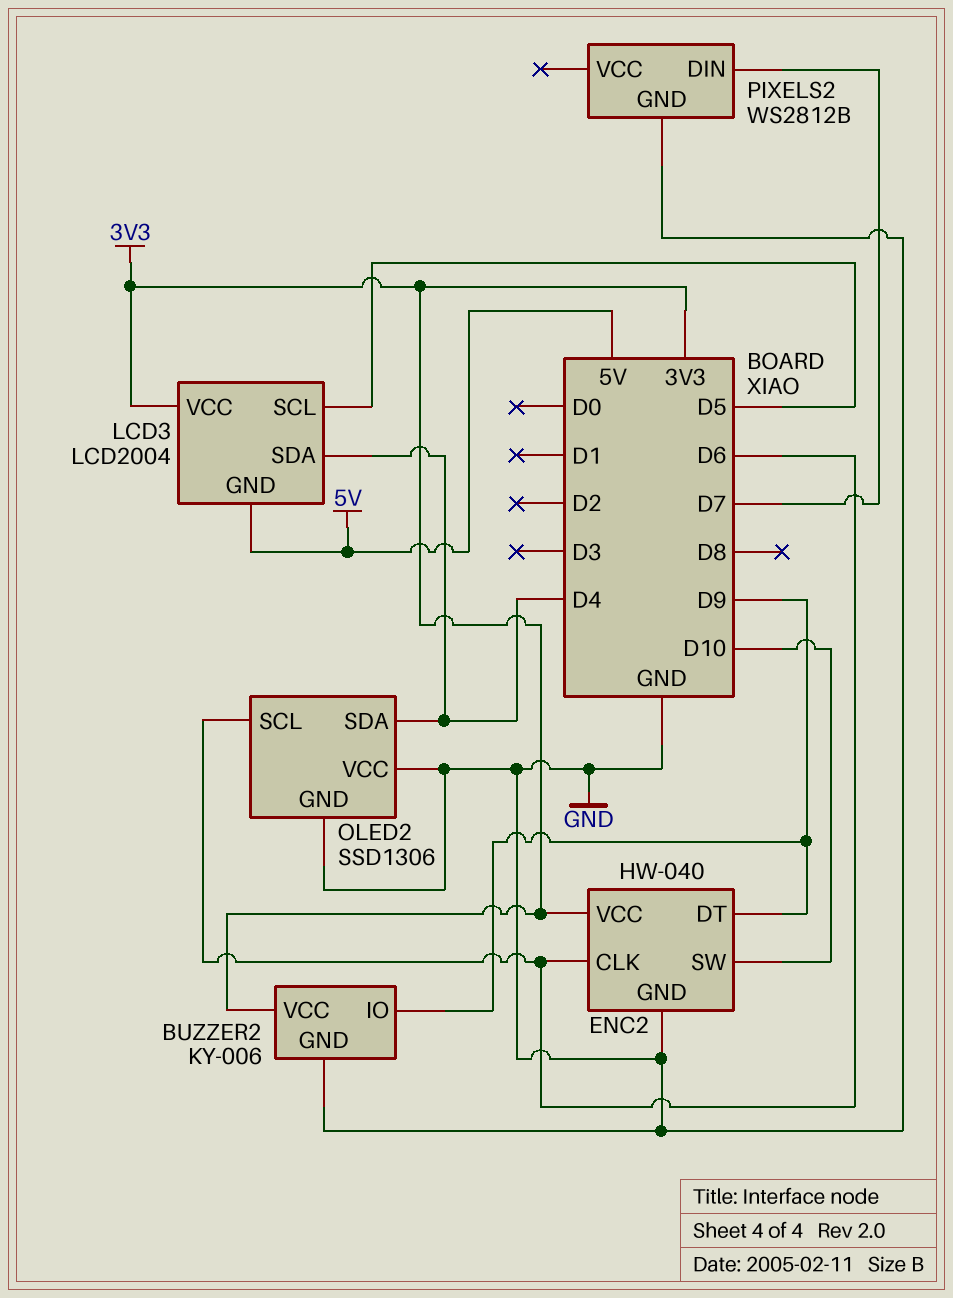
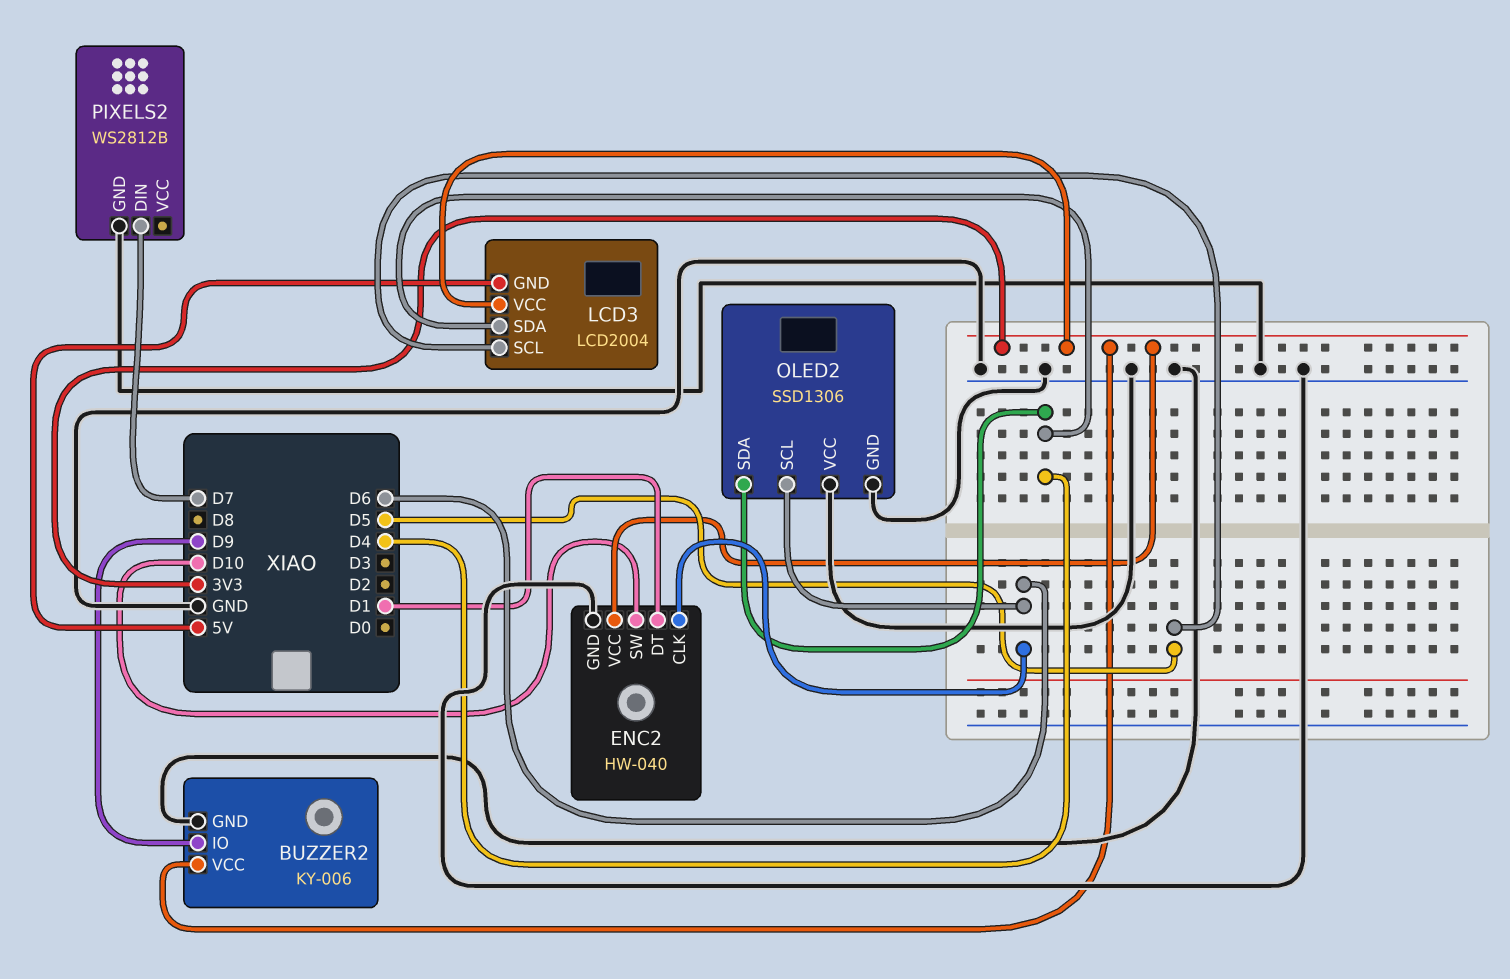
ENC2 pin DT: D9 -> D1

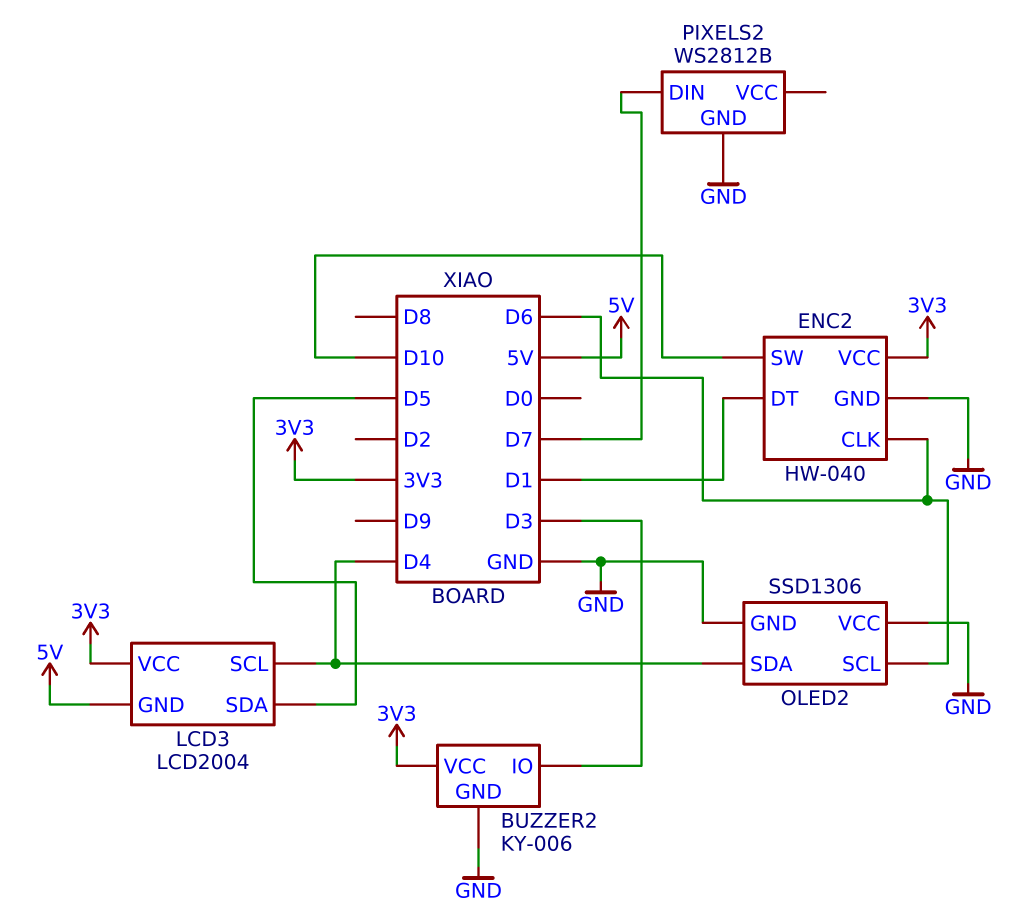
BUZZER2 pin IO: D9 -> D3
LCD3 pin SCL: D5 -> D4
LCD3 pin SDA: D4 -> D5

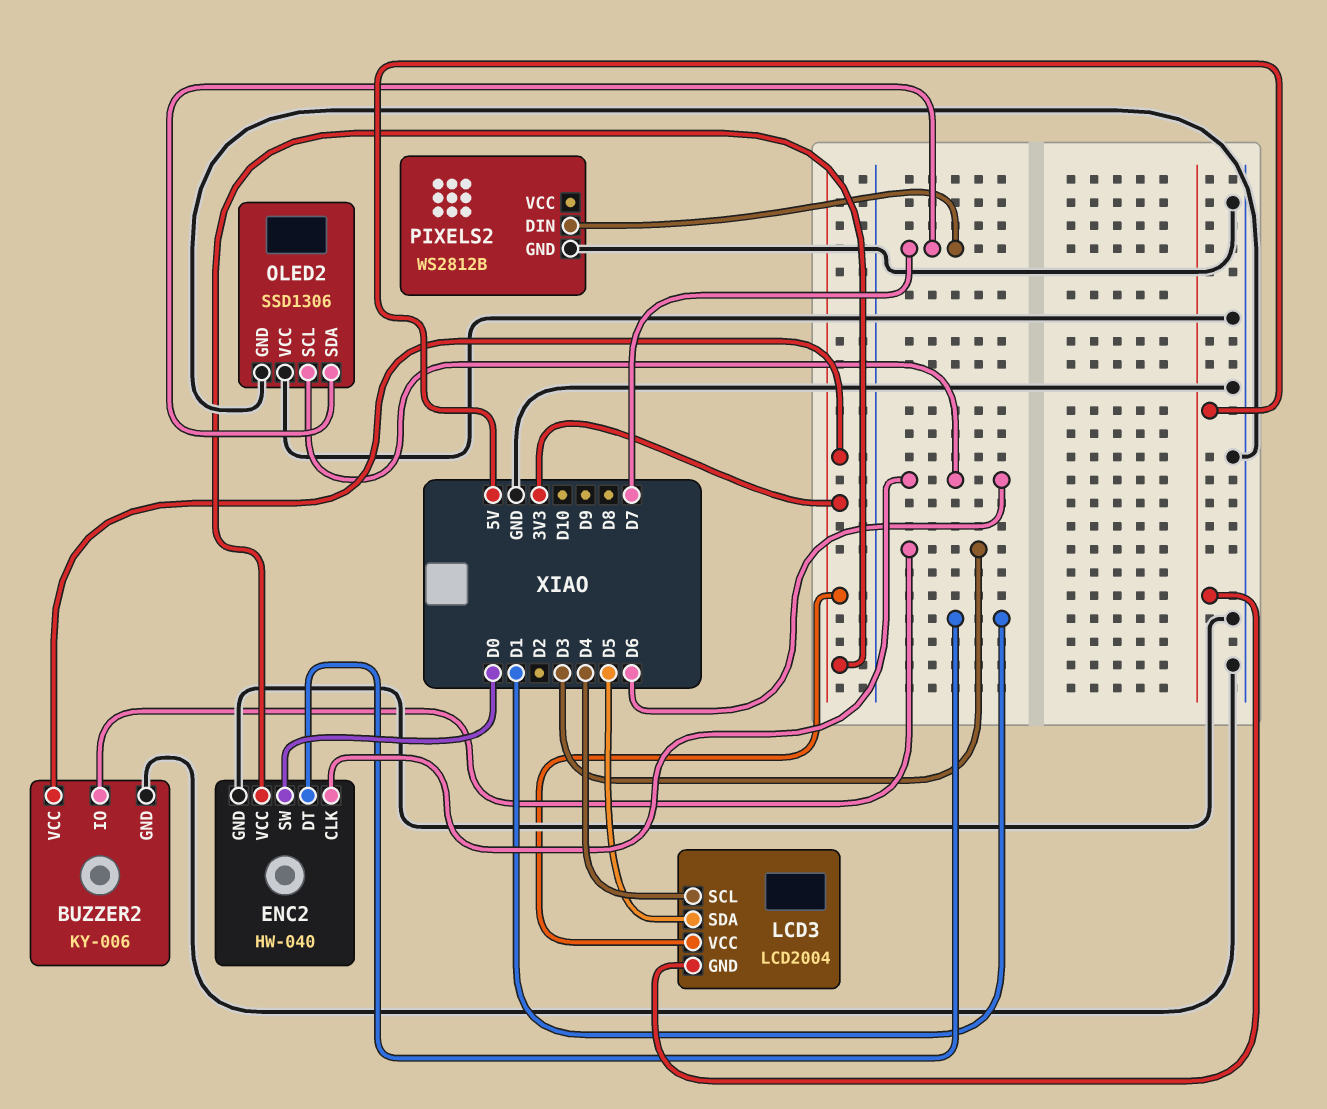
ENC2 pin SW: D10 -> D0
OLED2 pin SDA: D4 -> D7

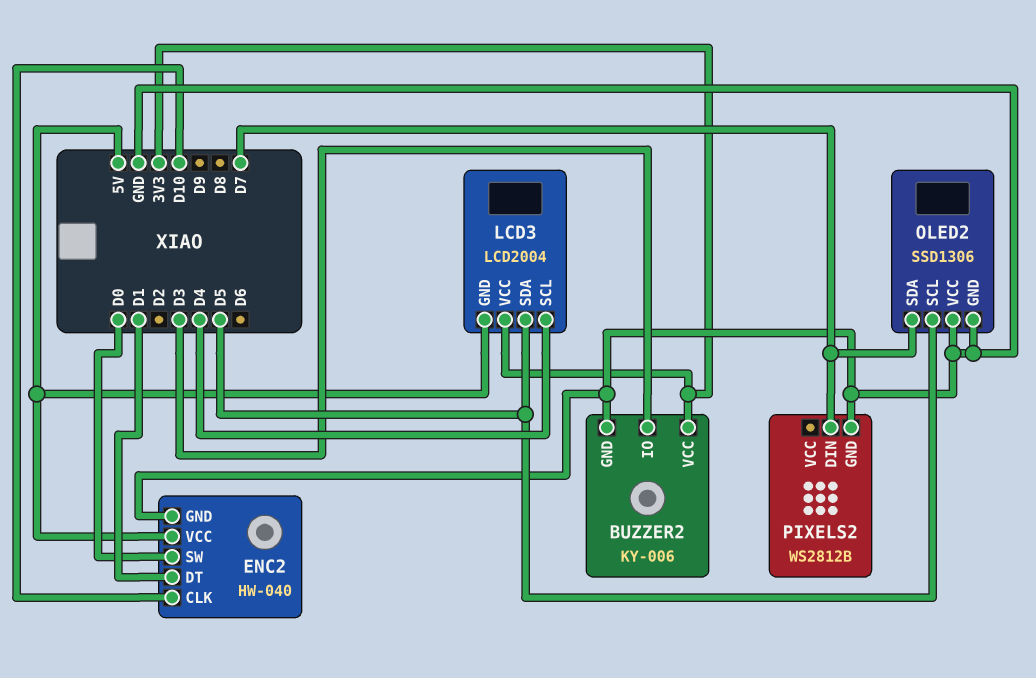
ENC2 pin CLK: D6 -> D10
ENC2 pin VCC: 3V3 -> 5V
OLED2 pin SCL: D6 -> D5

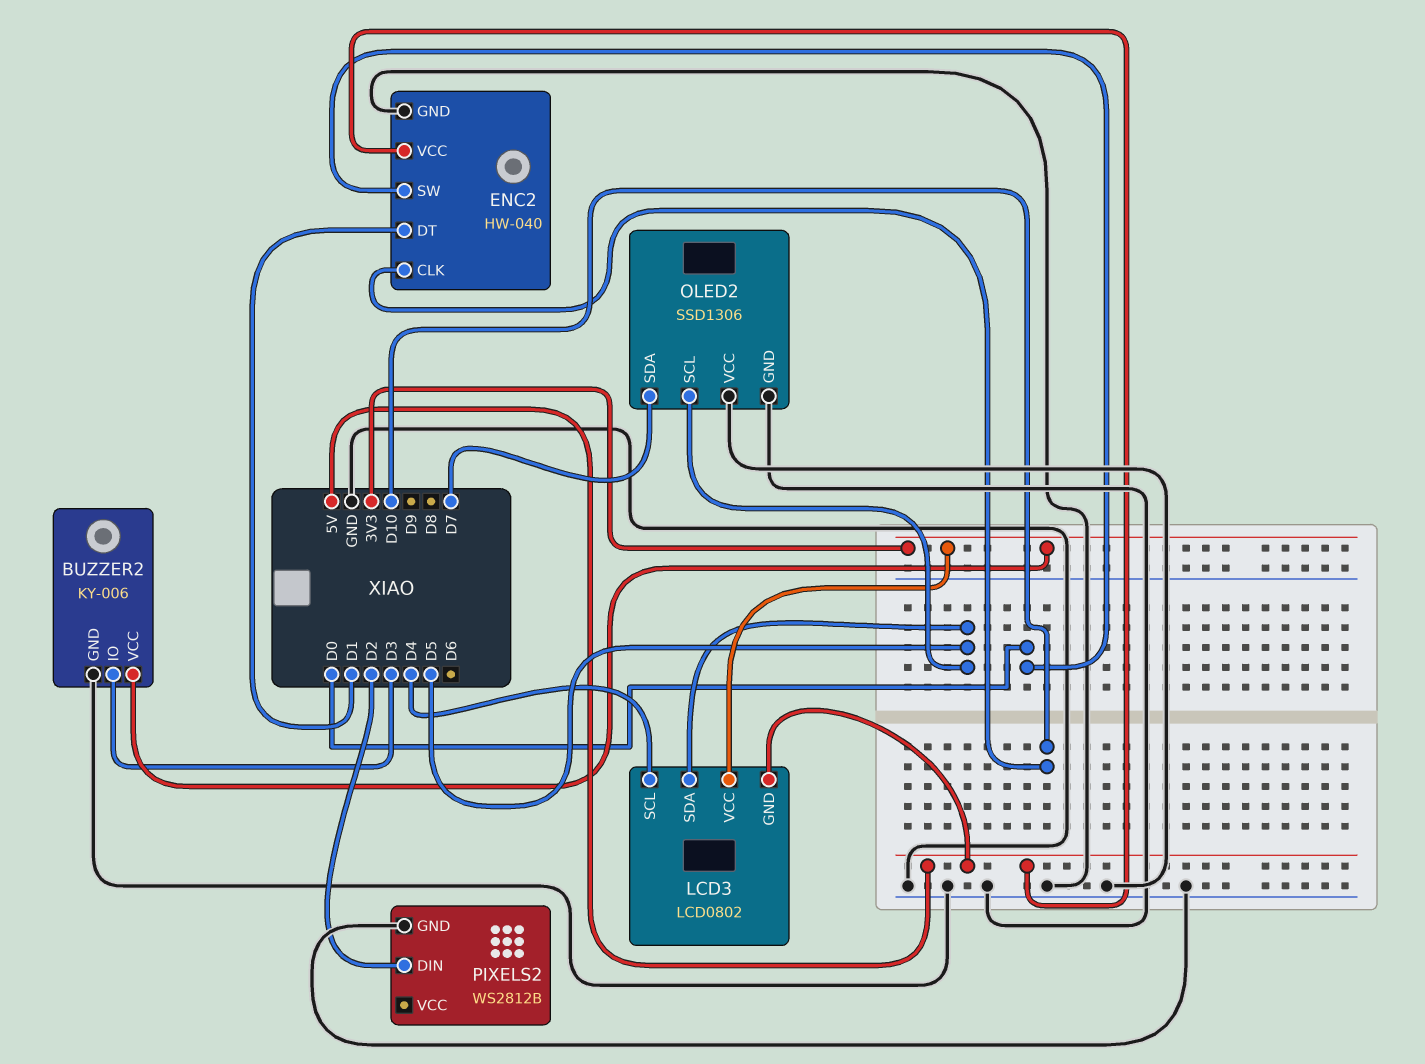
LCD3: LCD2004 -> LCD0802
PIXELS2 pin DIN: D7 -> D2

